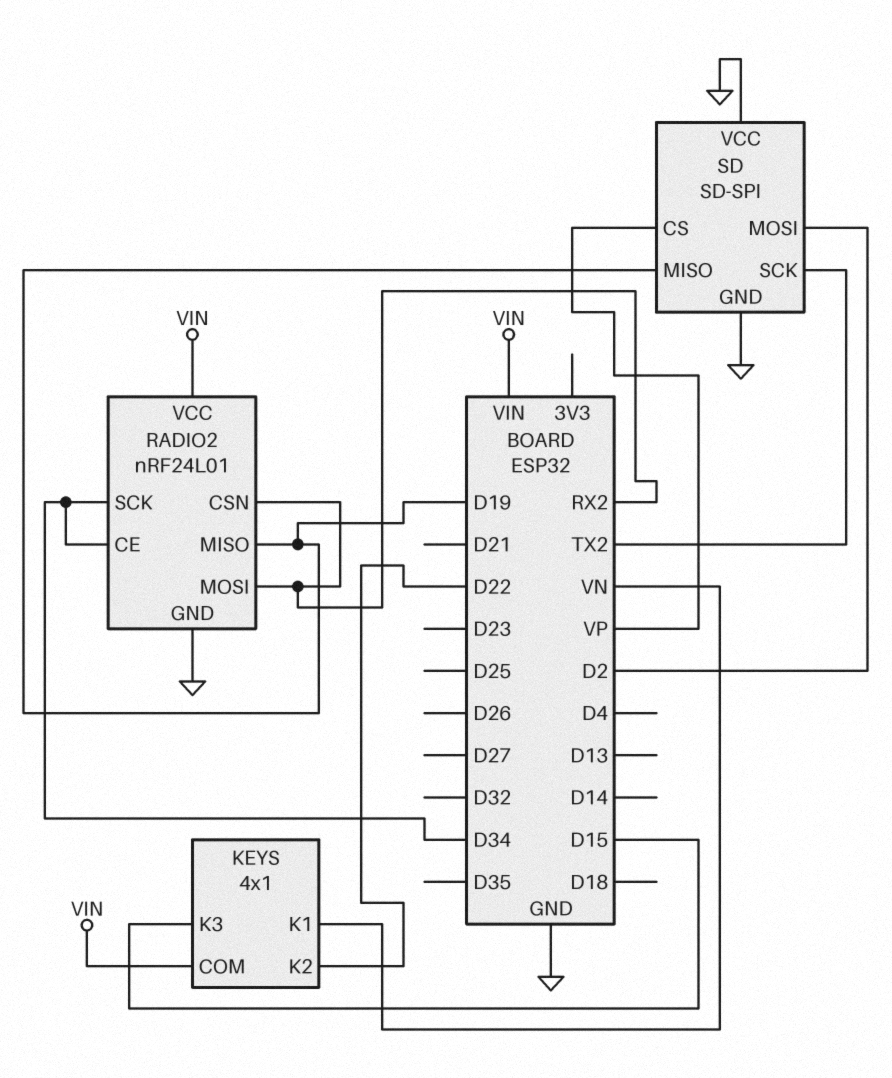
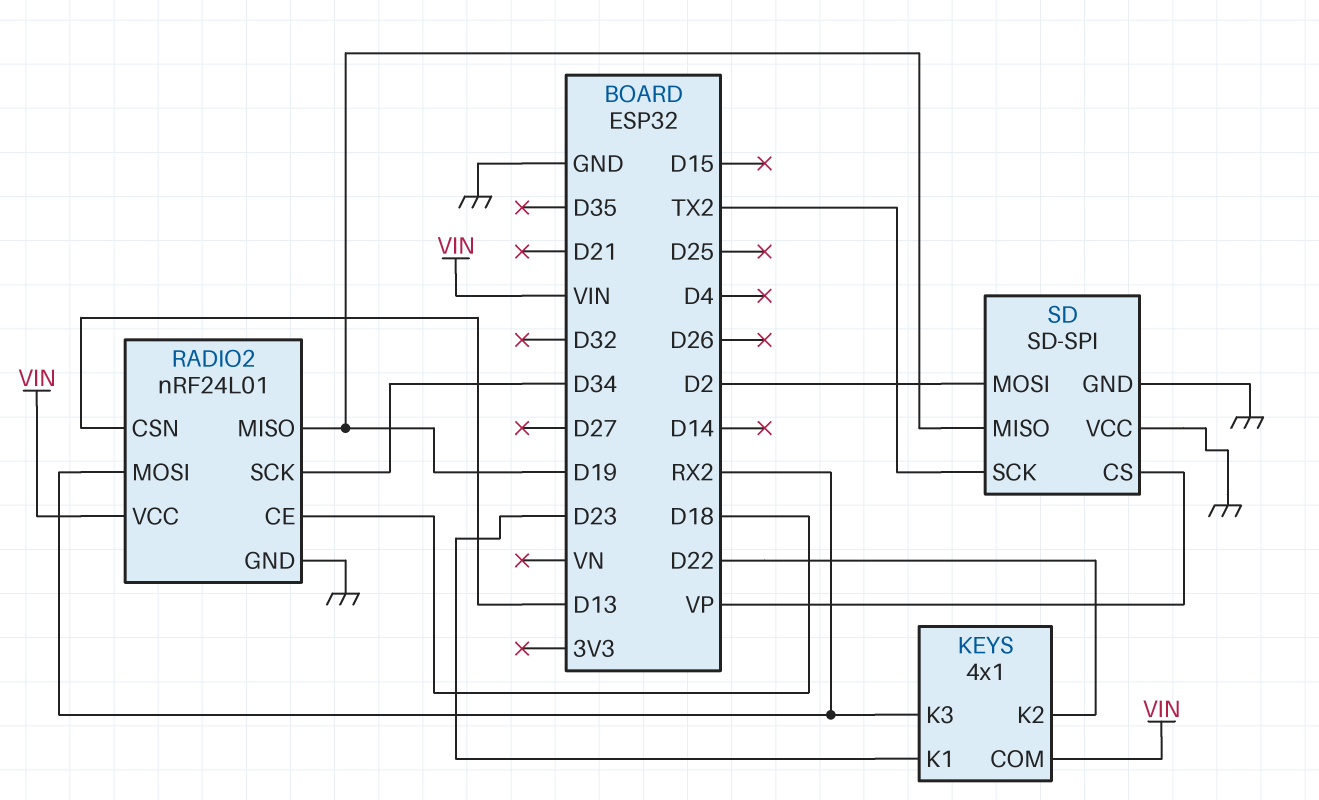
KEYS pin K1: VN -> D23
KEYS pin K3: D15 -> RX2
RADIO2 pin CE: D34 -> D18
RADIO2 pin CSN: RX2 -> D13

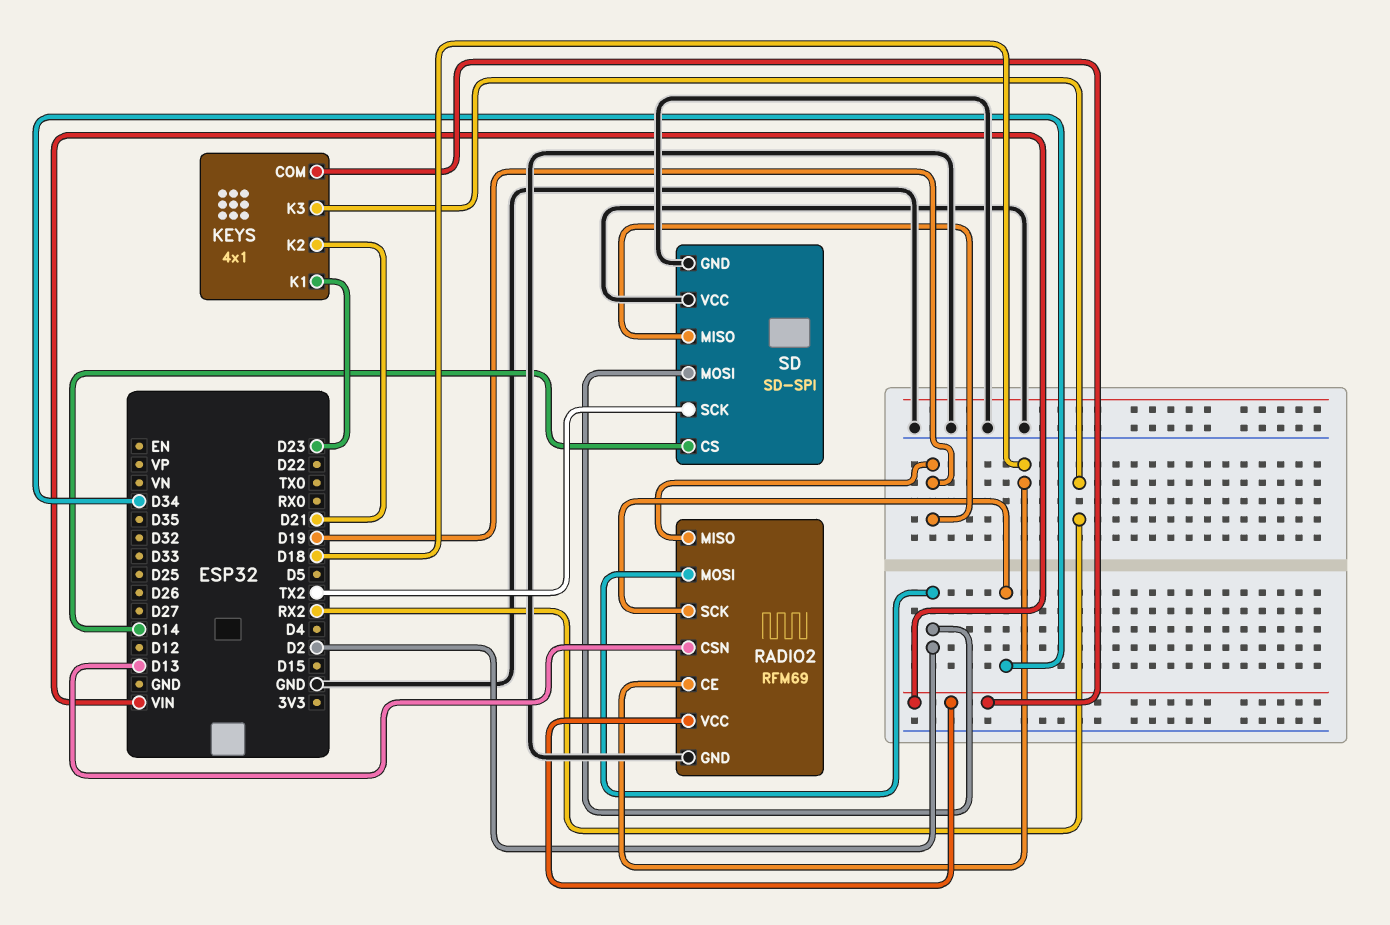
KEYS pin K2: D22 -> D21
RADIO2: nRF24L01 -> RFM69
RADIO2 pin MOSI: RX2 -> D2
SD pin CS: VP -> D14

